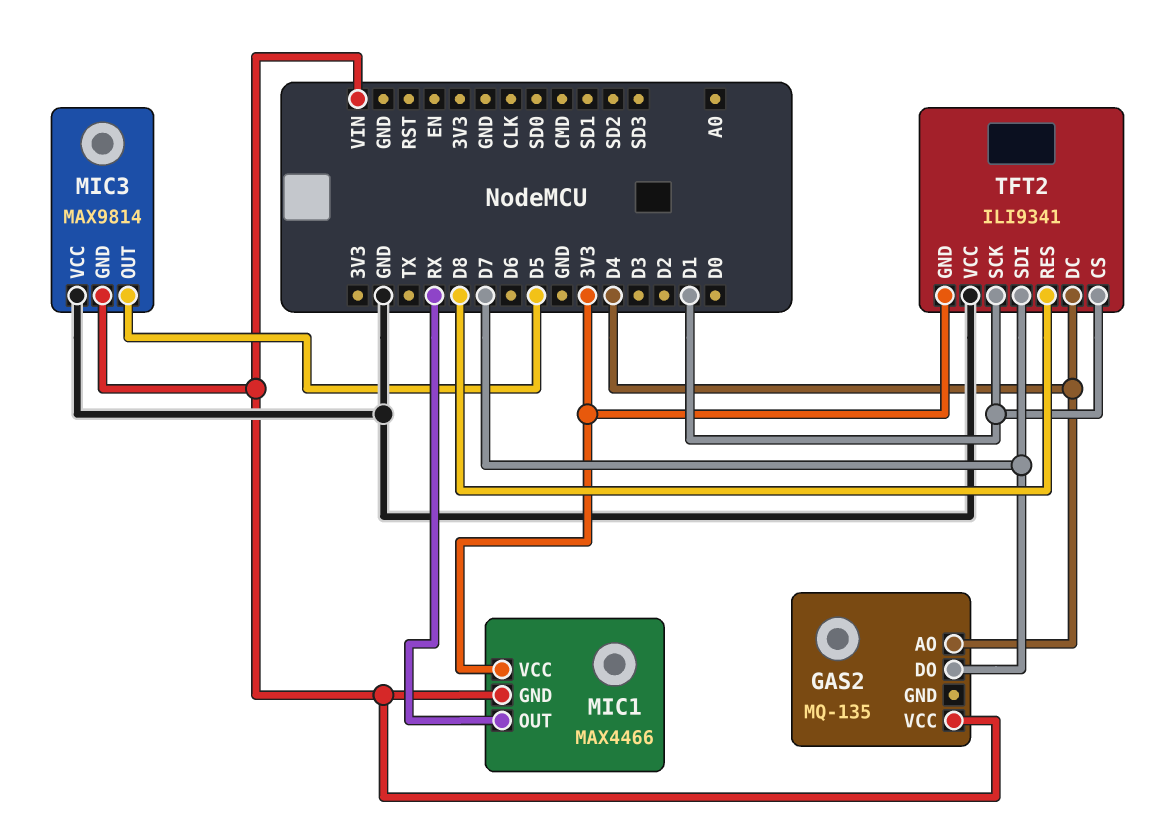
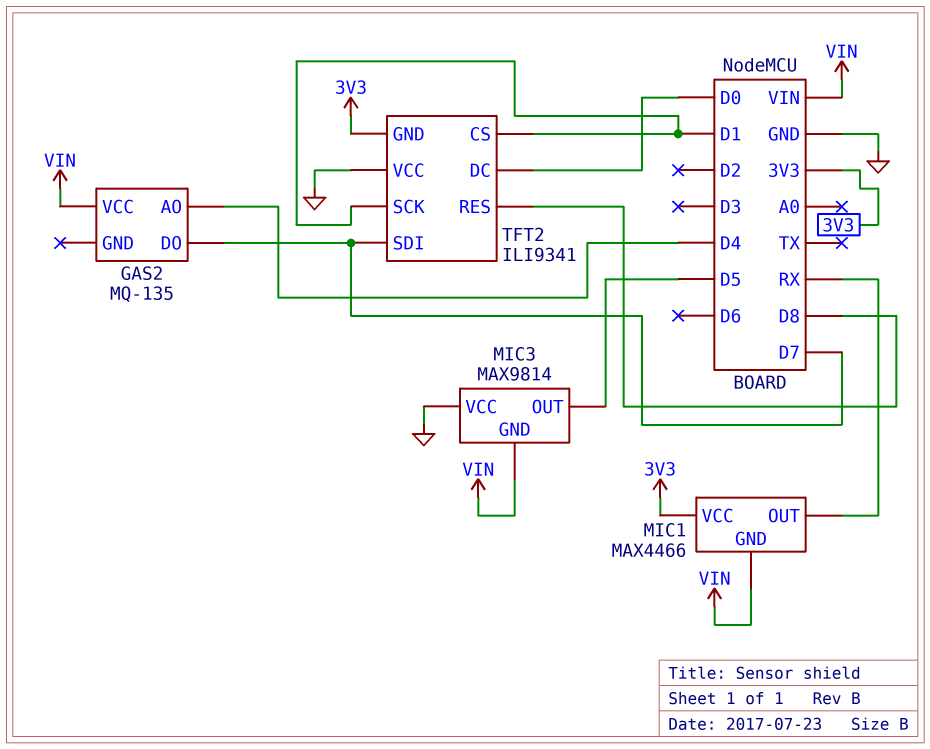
TFT2 pin DC: D4 -> D0

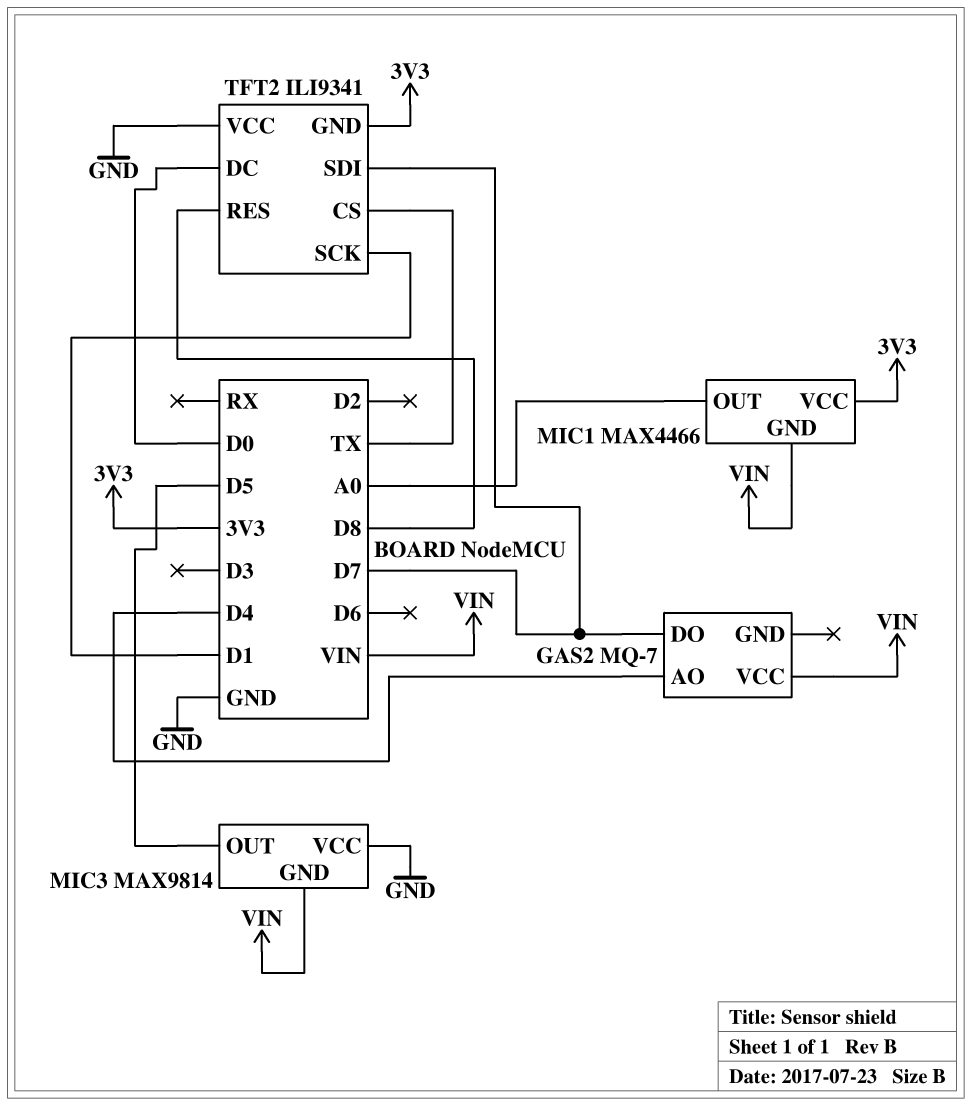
GAS2: MQ-135 -> MQ-7
MIC1 pin OUT: RX -> A0
TFT2 pin CS: D1 -> TX

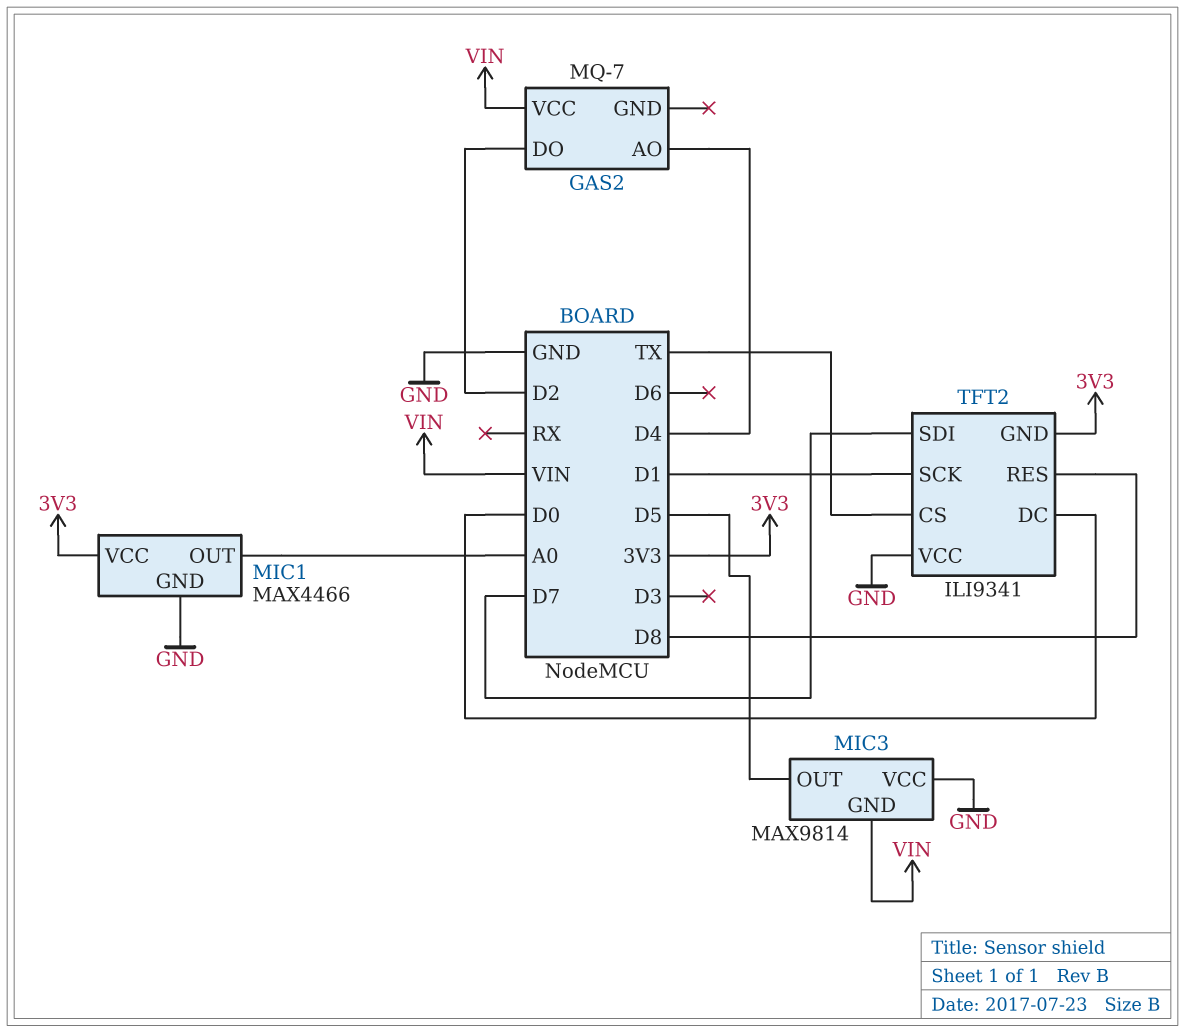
GAS2 pin DO: D7 -> D2
MIC1 pin GND: VIN -> GND

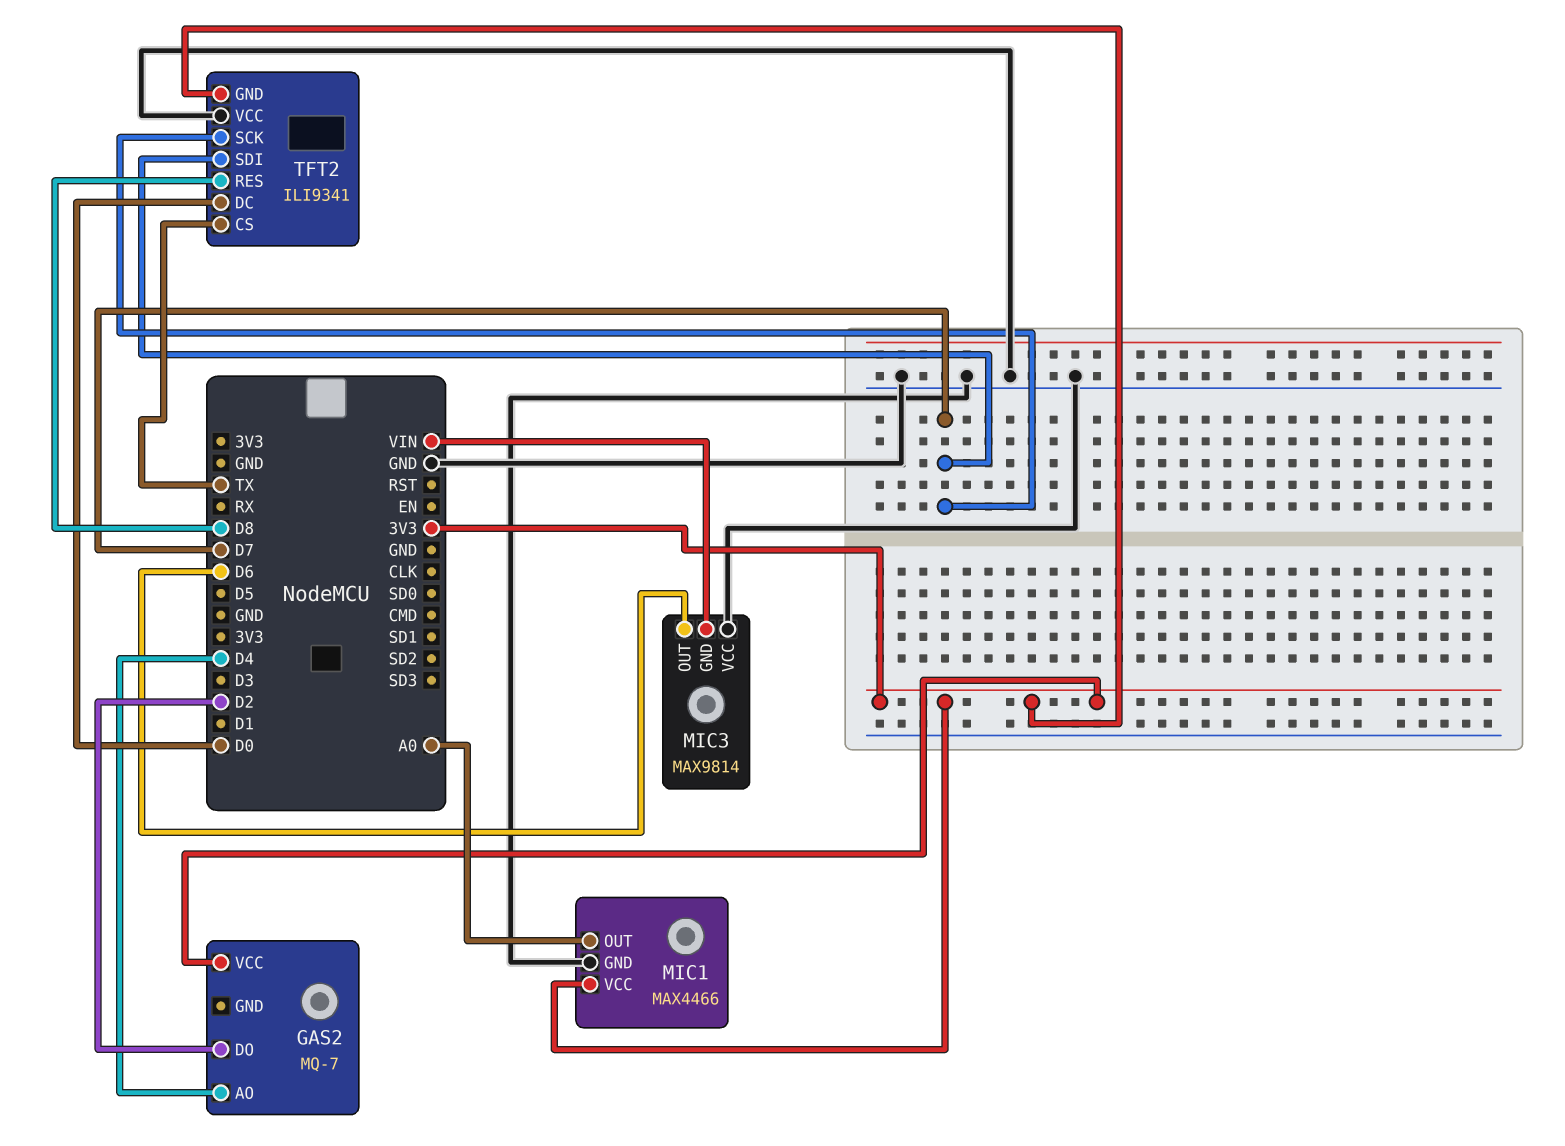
GAS2 pin VCC: VIN -> 3V3
MIC3 pin OUT: D5 -> D6
TFT2 pin SCK: D1 -> D7

